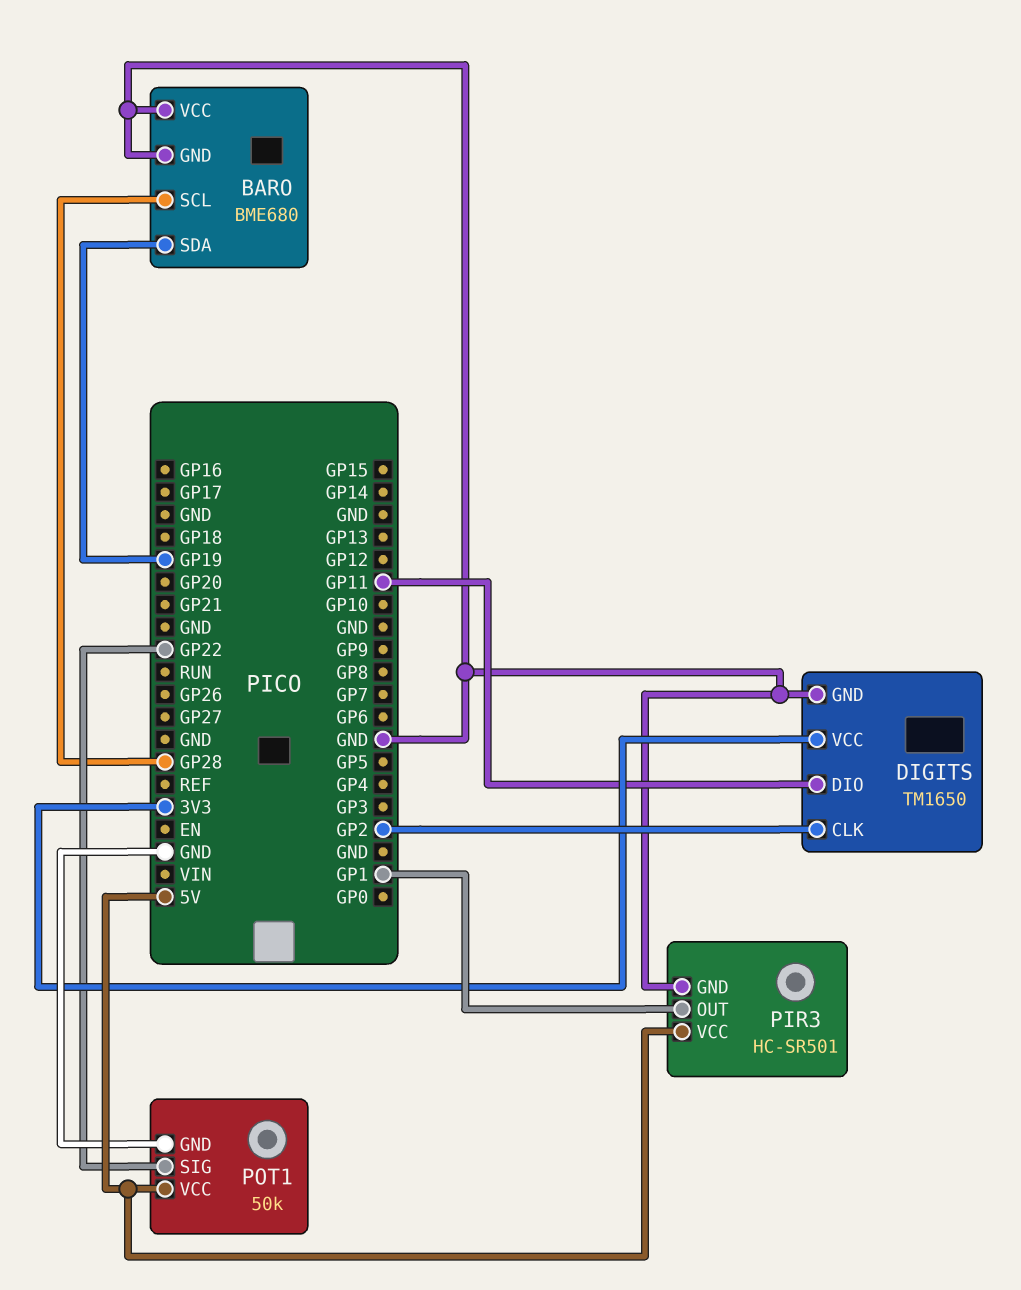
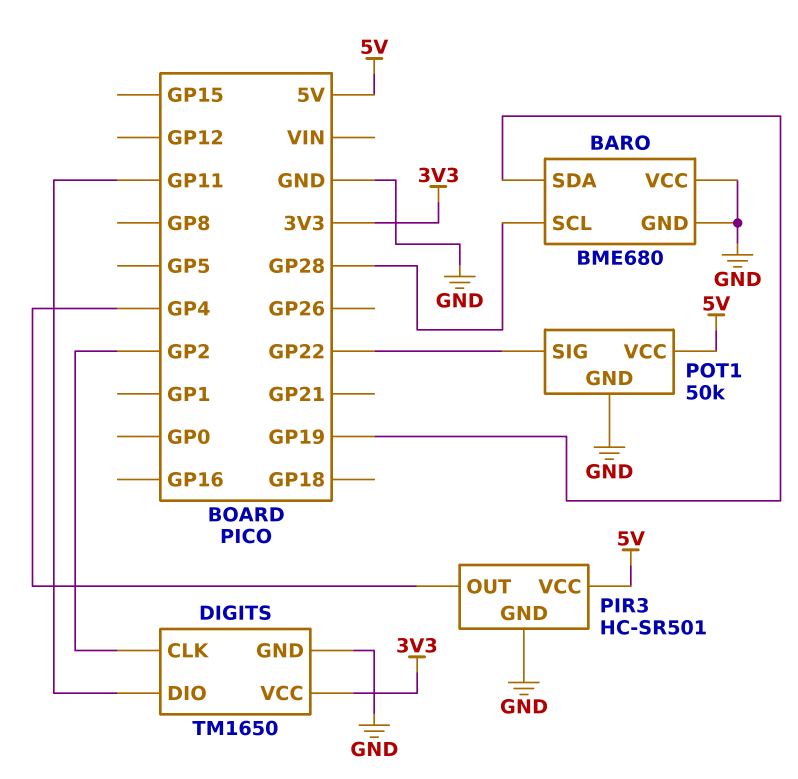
PIR3 pin OUT: GP1 -> GP4

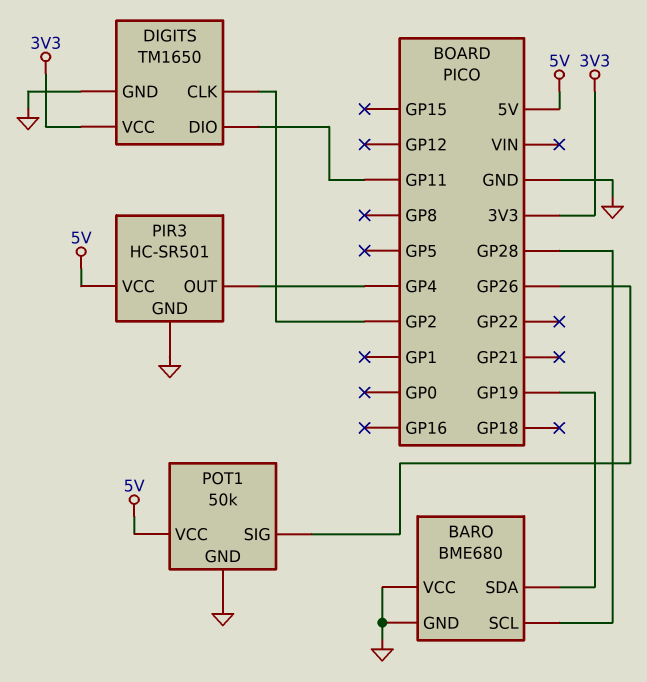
POT1 pin SIG: GP22 -> GP26

